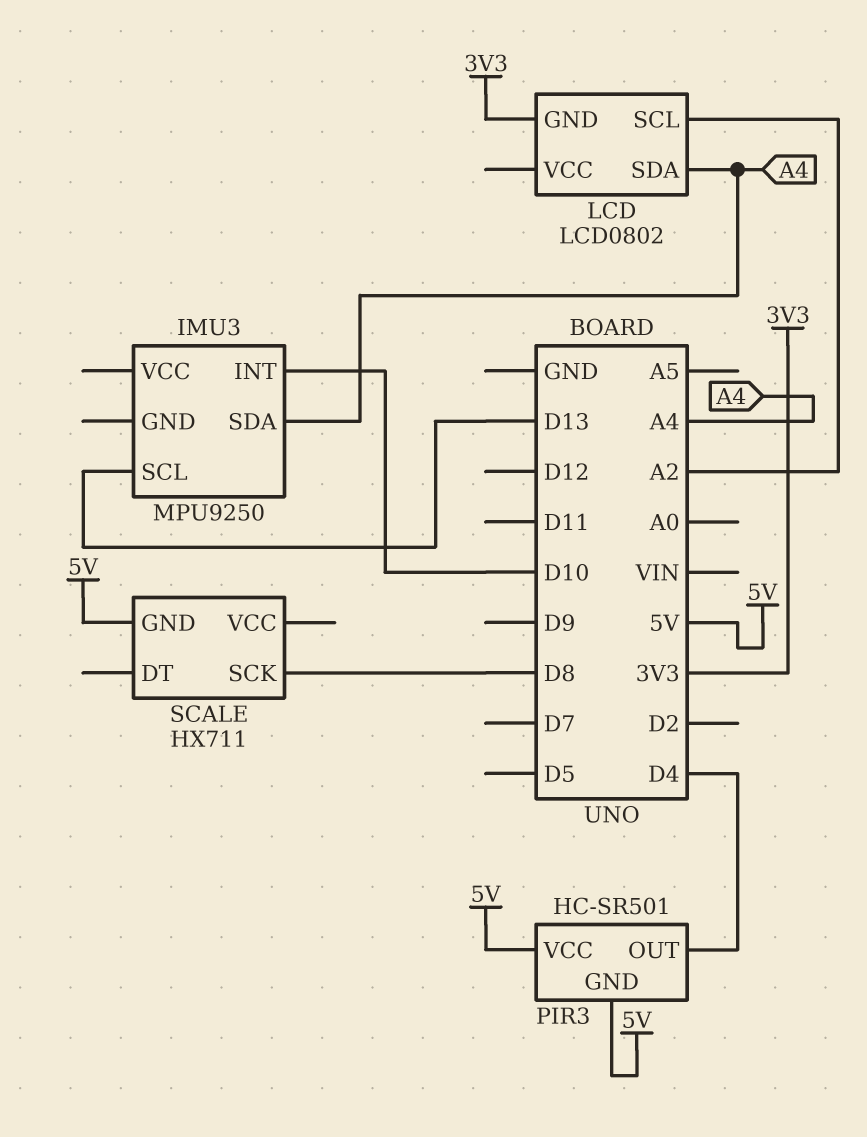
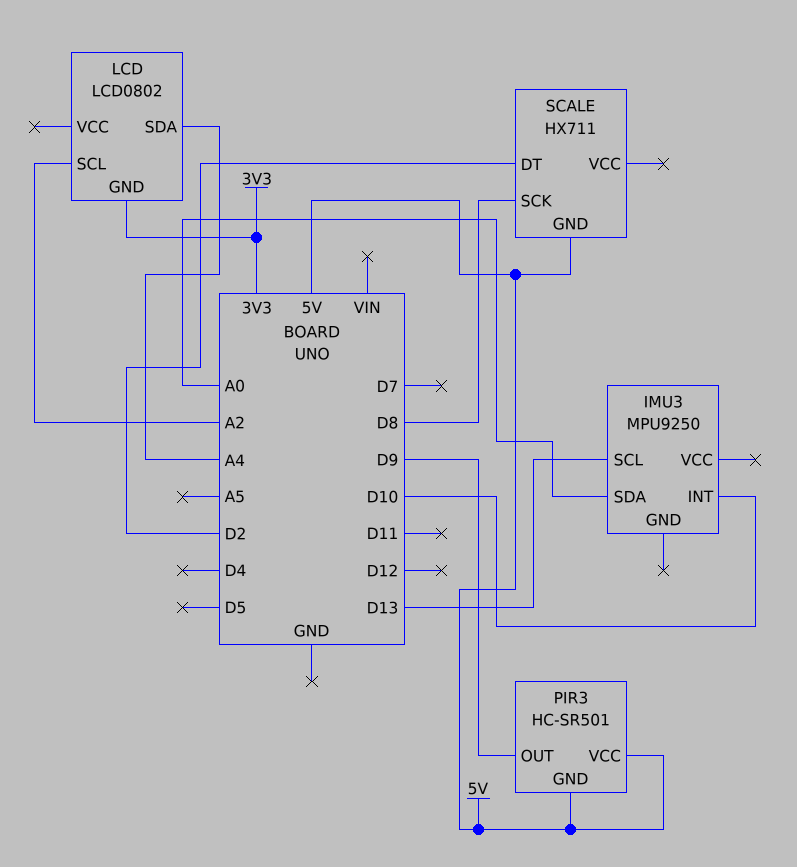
IMU3 pin SDA: A4 -> A0
PIR3 pin OUT: D4 -> D9
SCALE pin DT: none -> D2

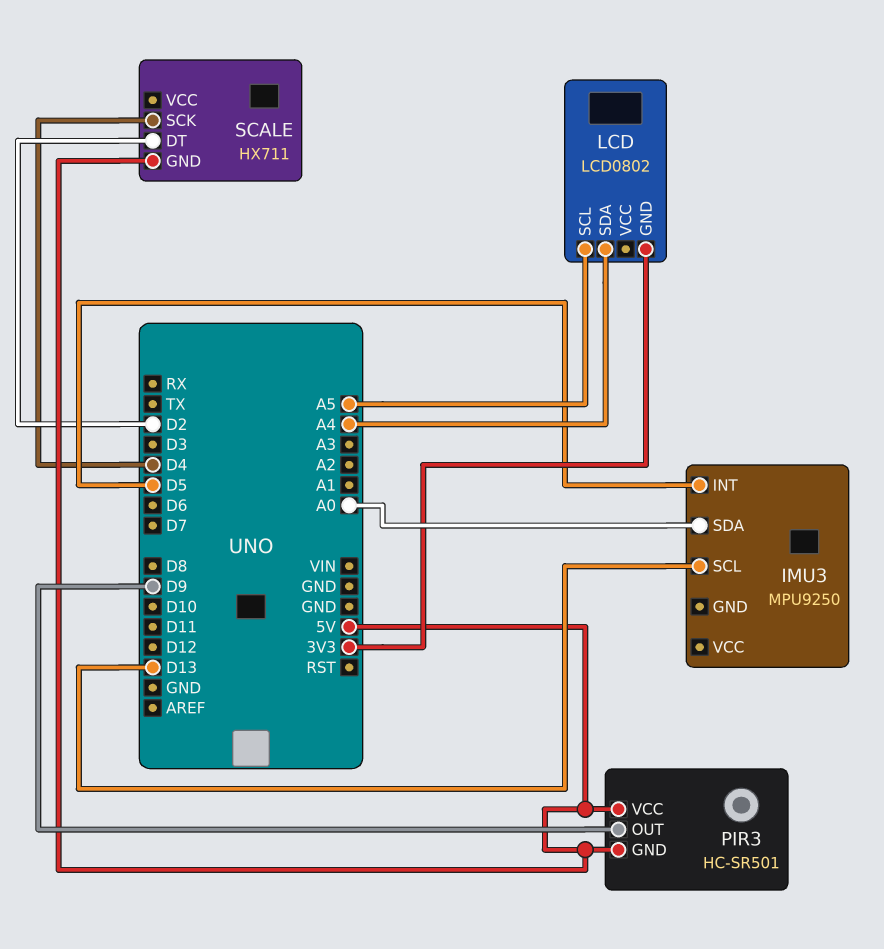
IMU3 pin INT: D10 -> D5
LCD pin SCL: A2 -> A5
SCALE pin SCK: D8 -> D4

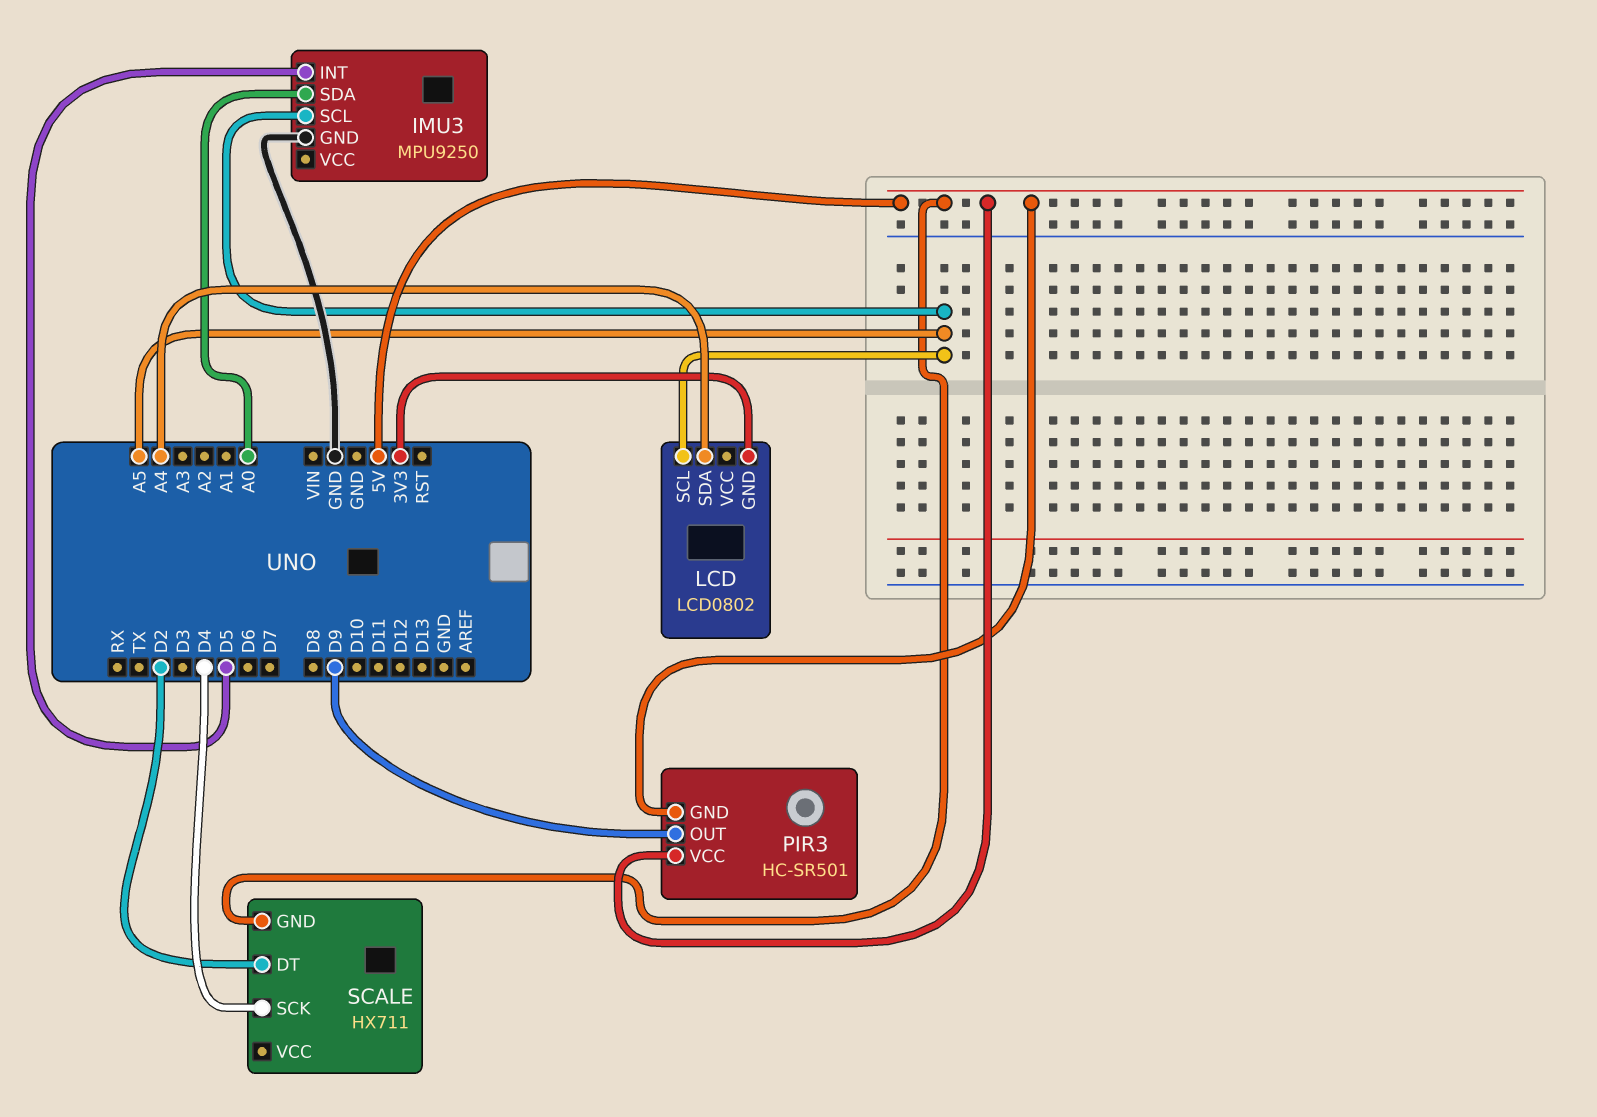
IMU3 pin GND: none -> GND
IMU3 pin SCL: D13 -> A5

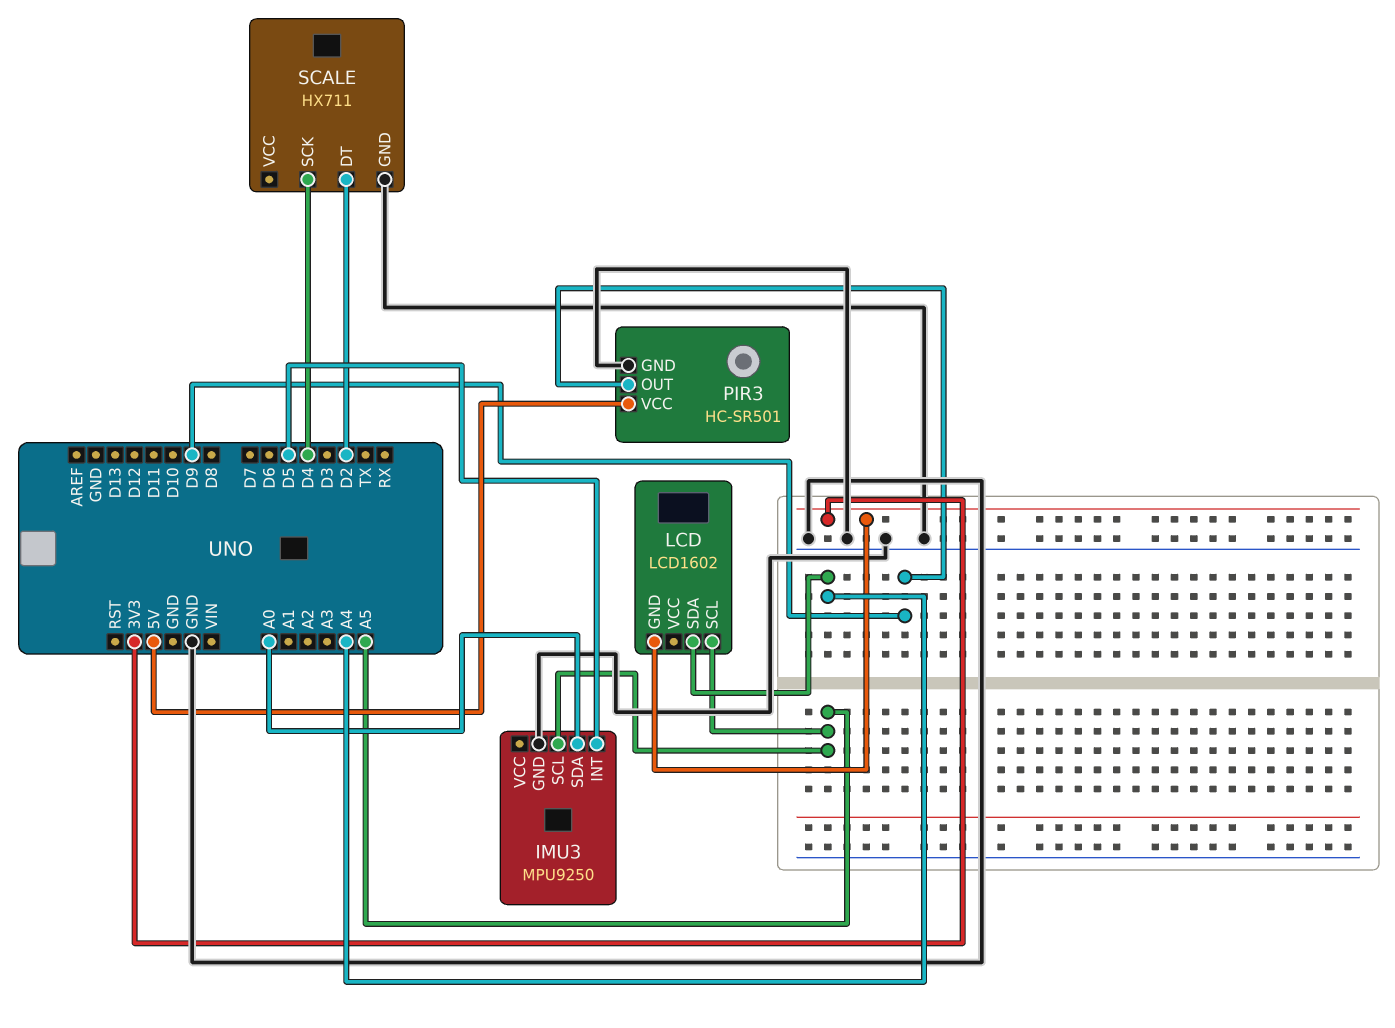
LCD: LCD0802 -> LCD1602
PIR3 pin GND: 5V -> GND
SCALE pin GND: 5V -> GND

